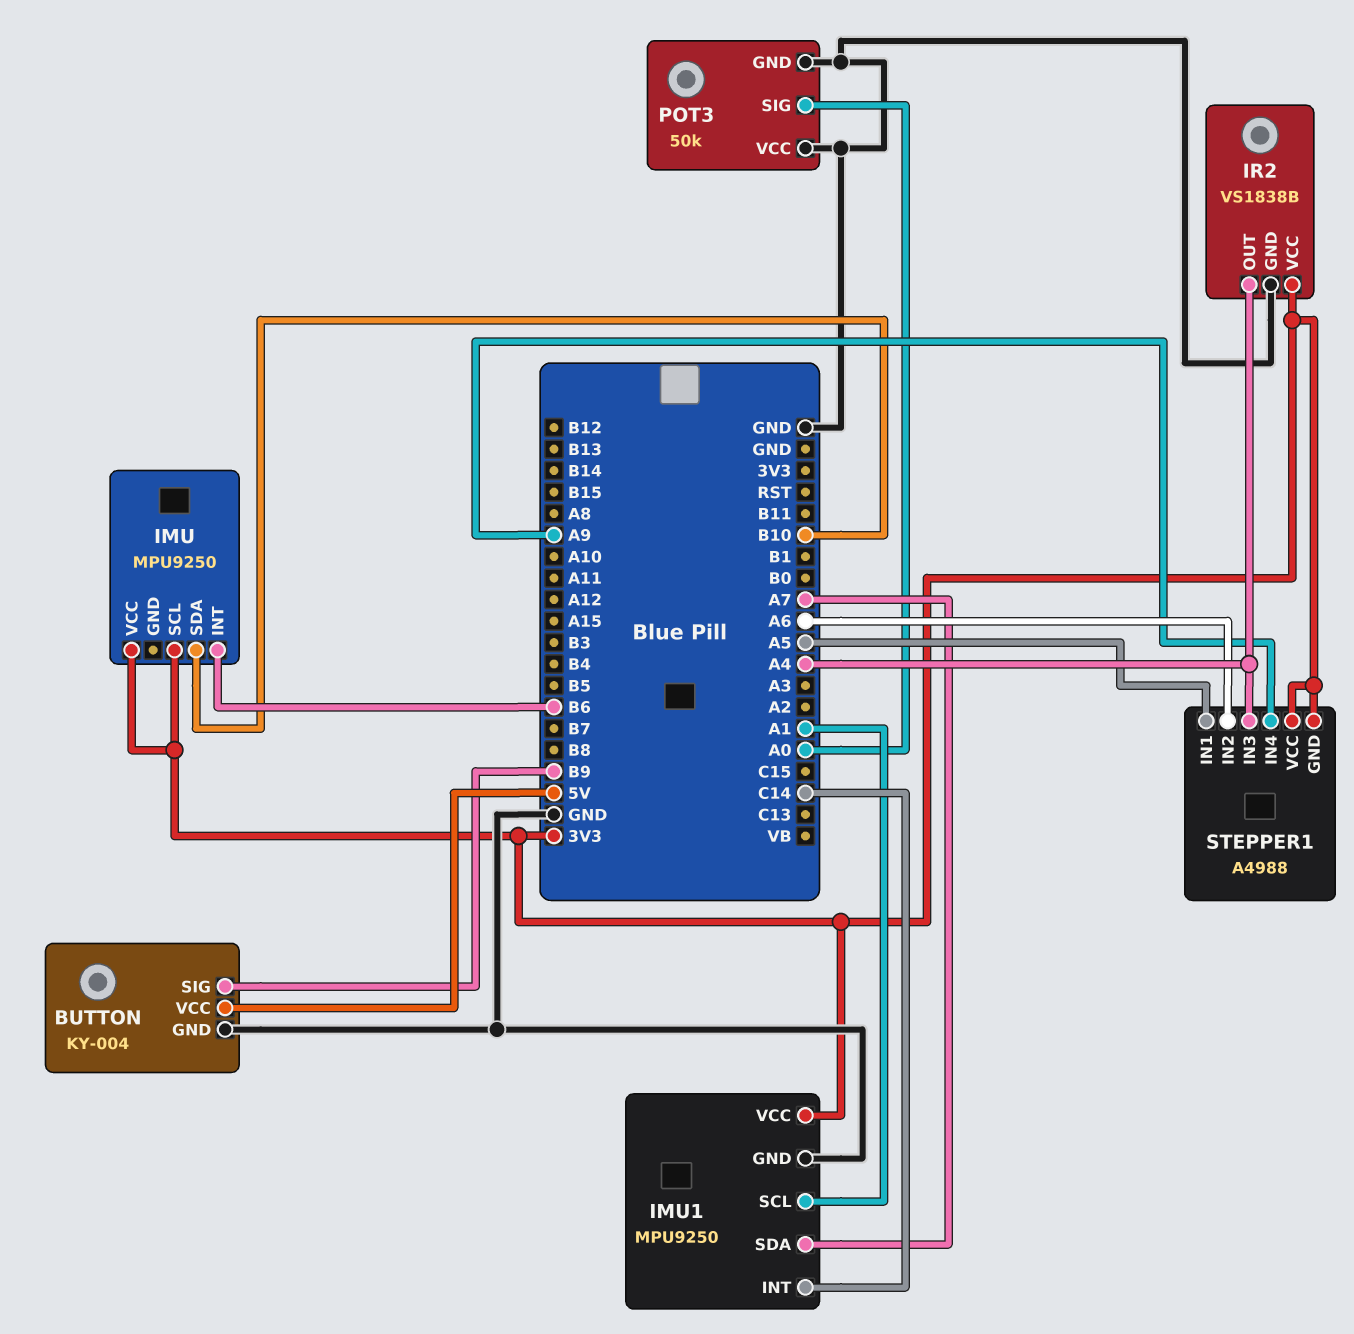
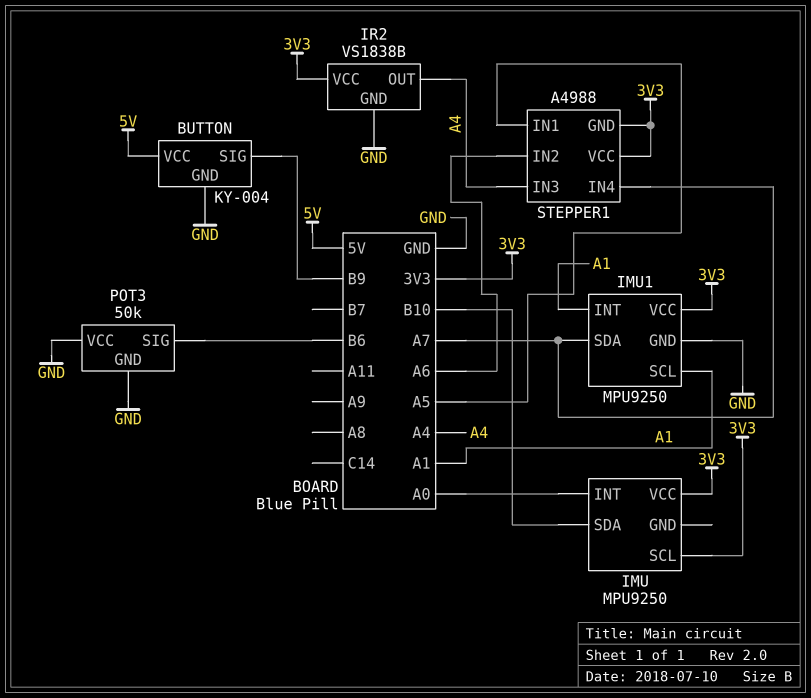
IMU pin INT: B6 -> A0
IMU1 pin INT: C14 -> A1
POT3 pin SIG: A0 -> B6
STEPPER1 pin IN4: A9 -> A7

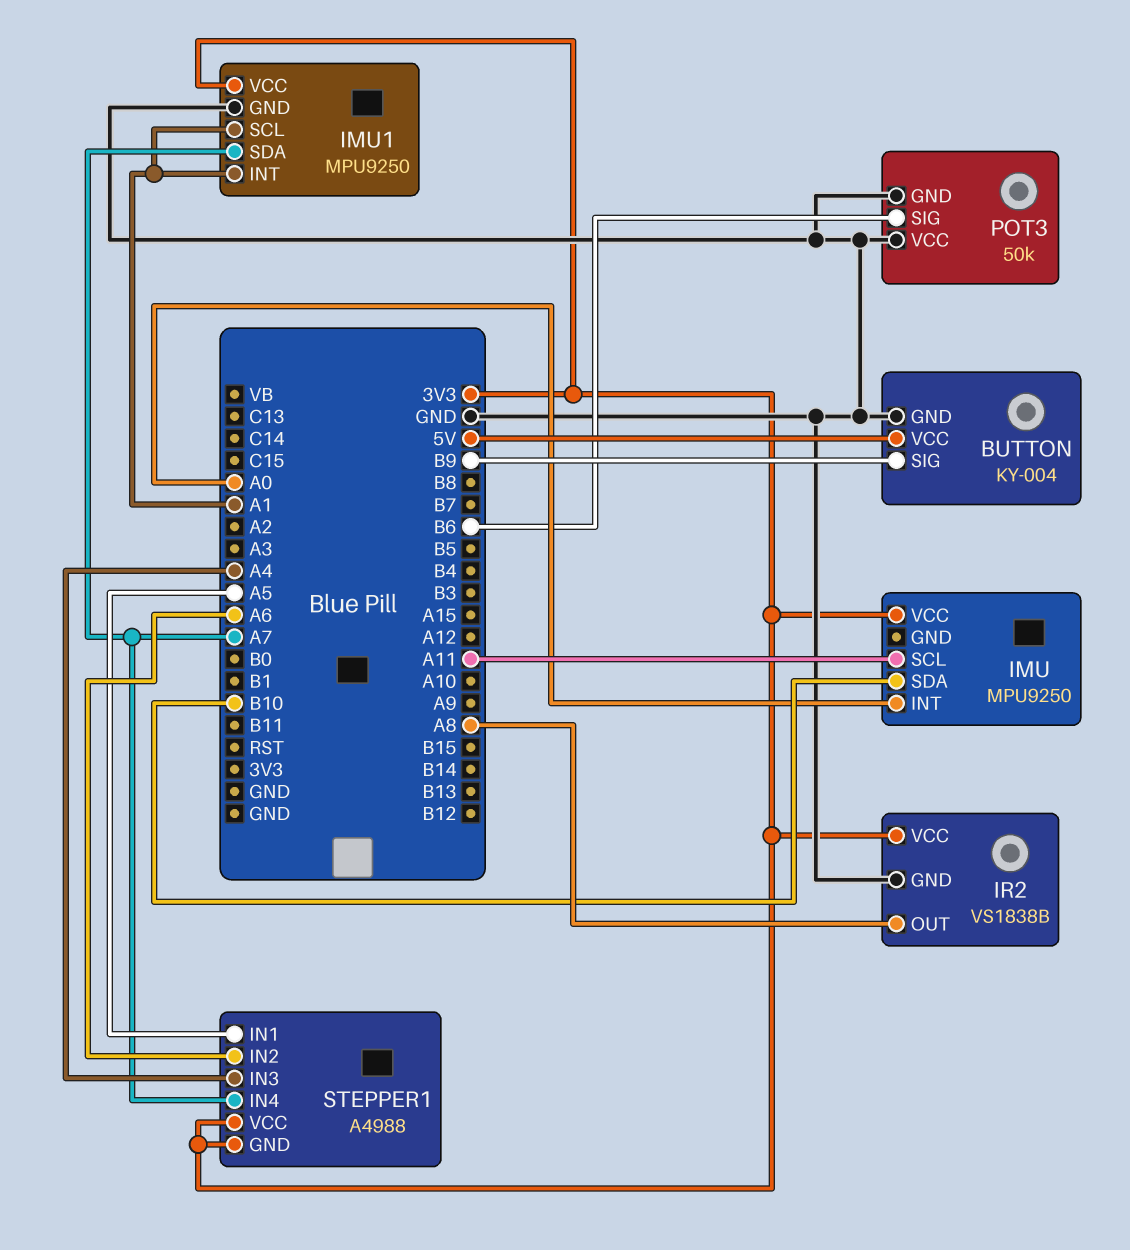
IMU pin SCL: 3V3 -> A11
IR2 pin OUT: A4 -> A8

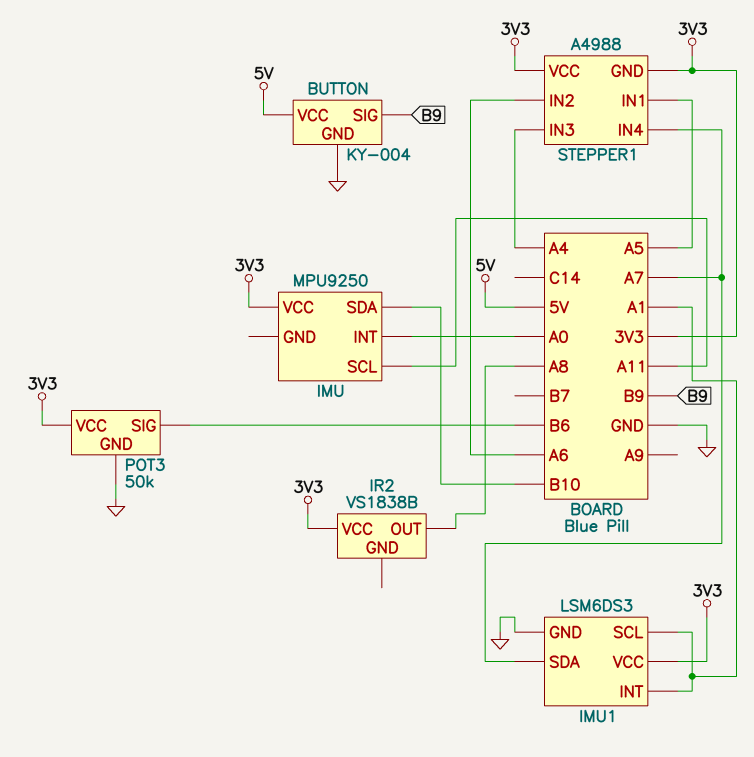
IMU1: MPU9250 -> LSM6DS3
IR2 pin GND: GND -> none
POT3 pin VCC: GND -> 3V3

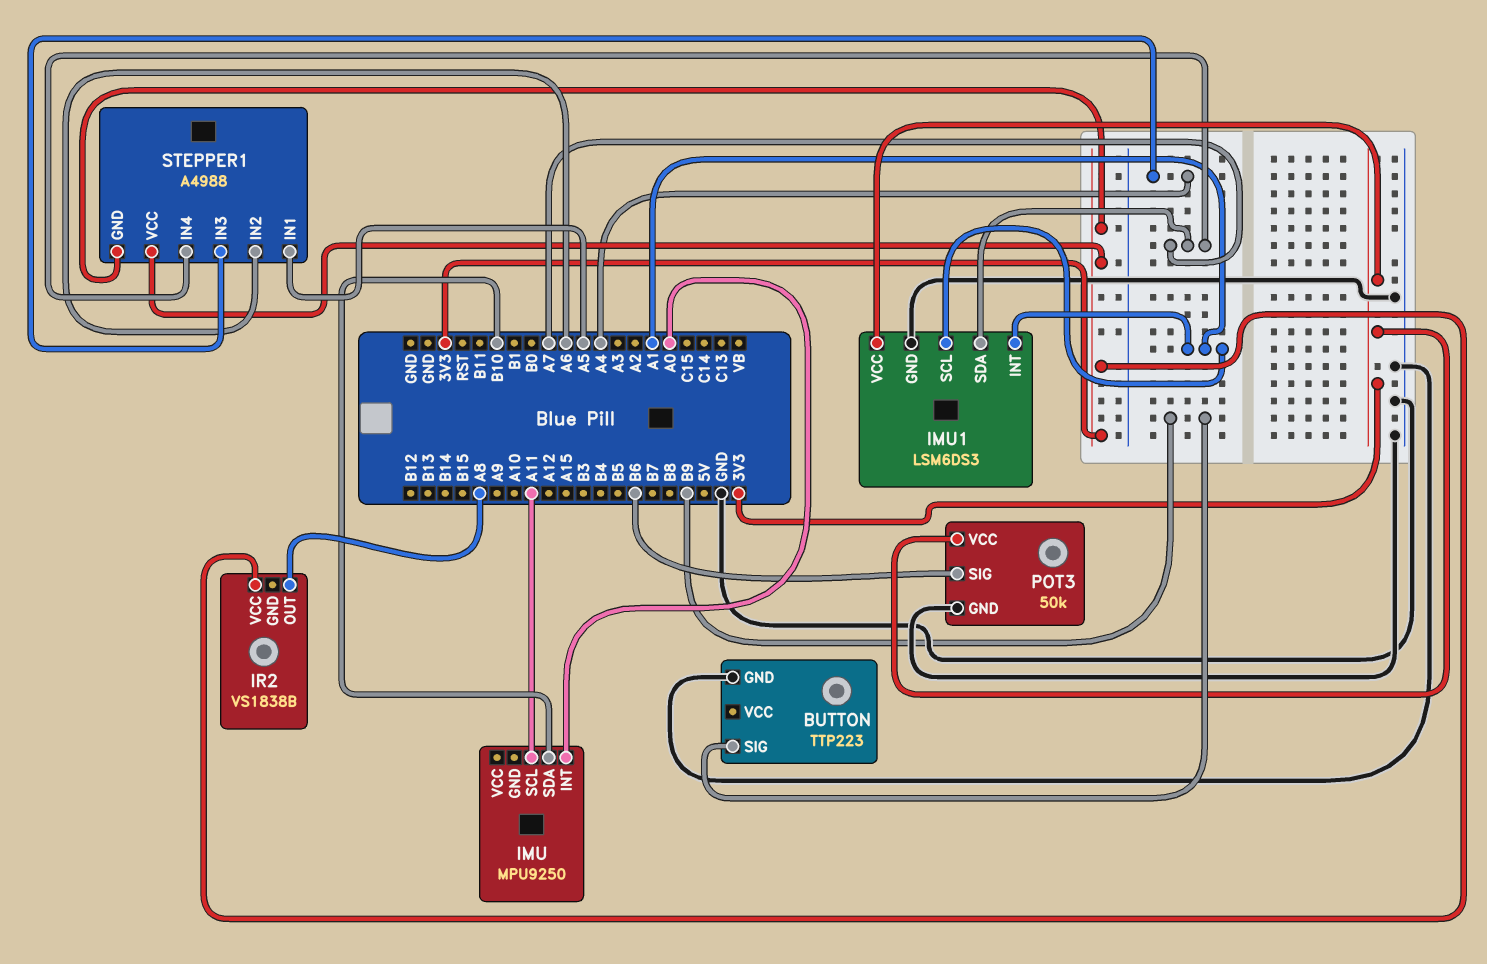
BUTTON: KY-004 -> TTP223
BUTTON pin VCC: 5V -> none
IMU pin VCC: 3V3 -> none

